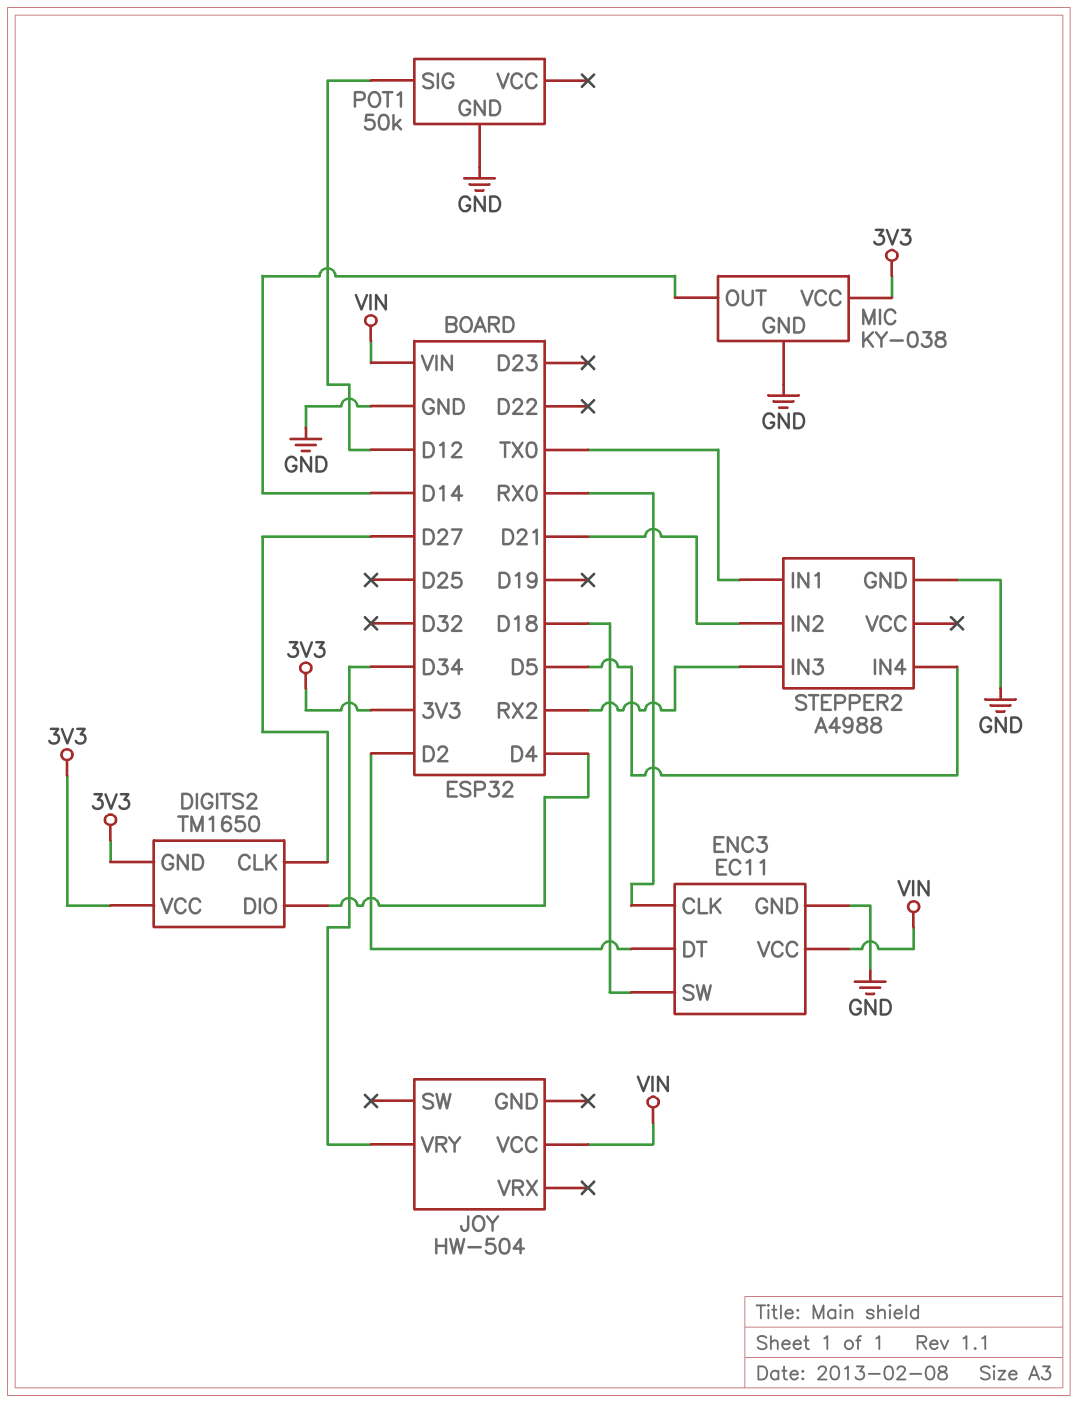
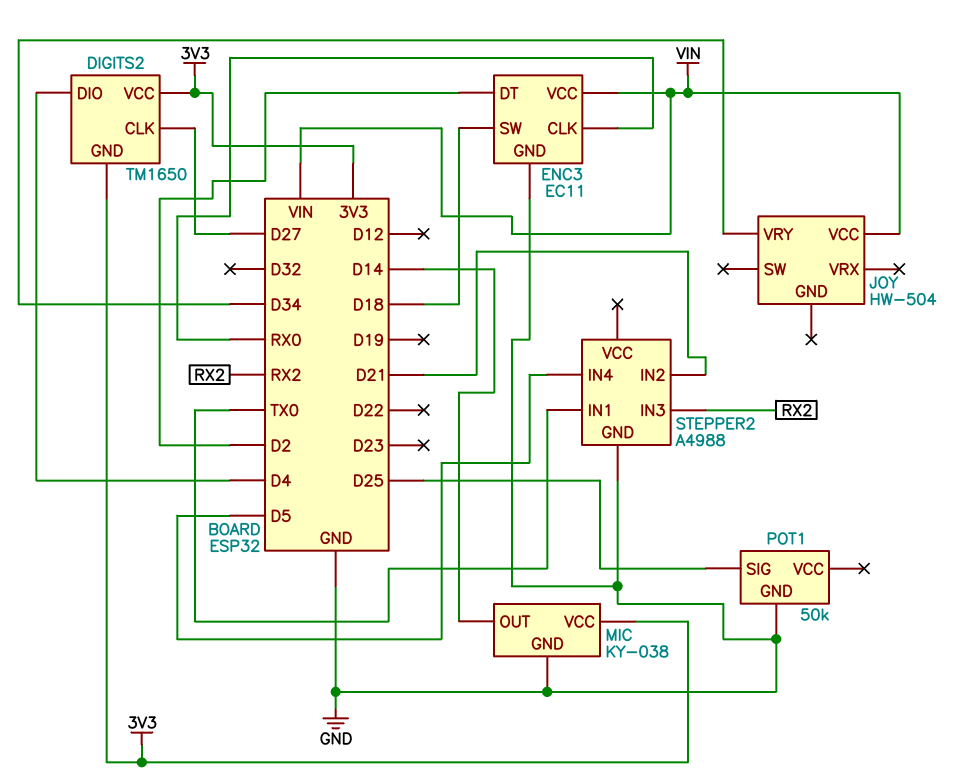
POT1 pin SIG: D12 -> D25

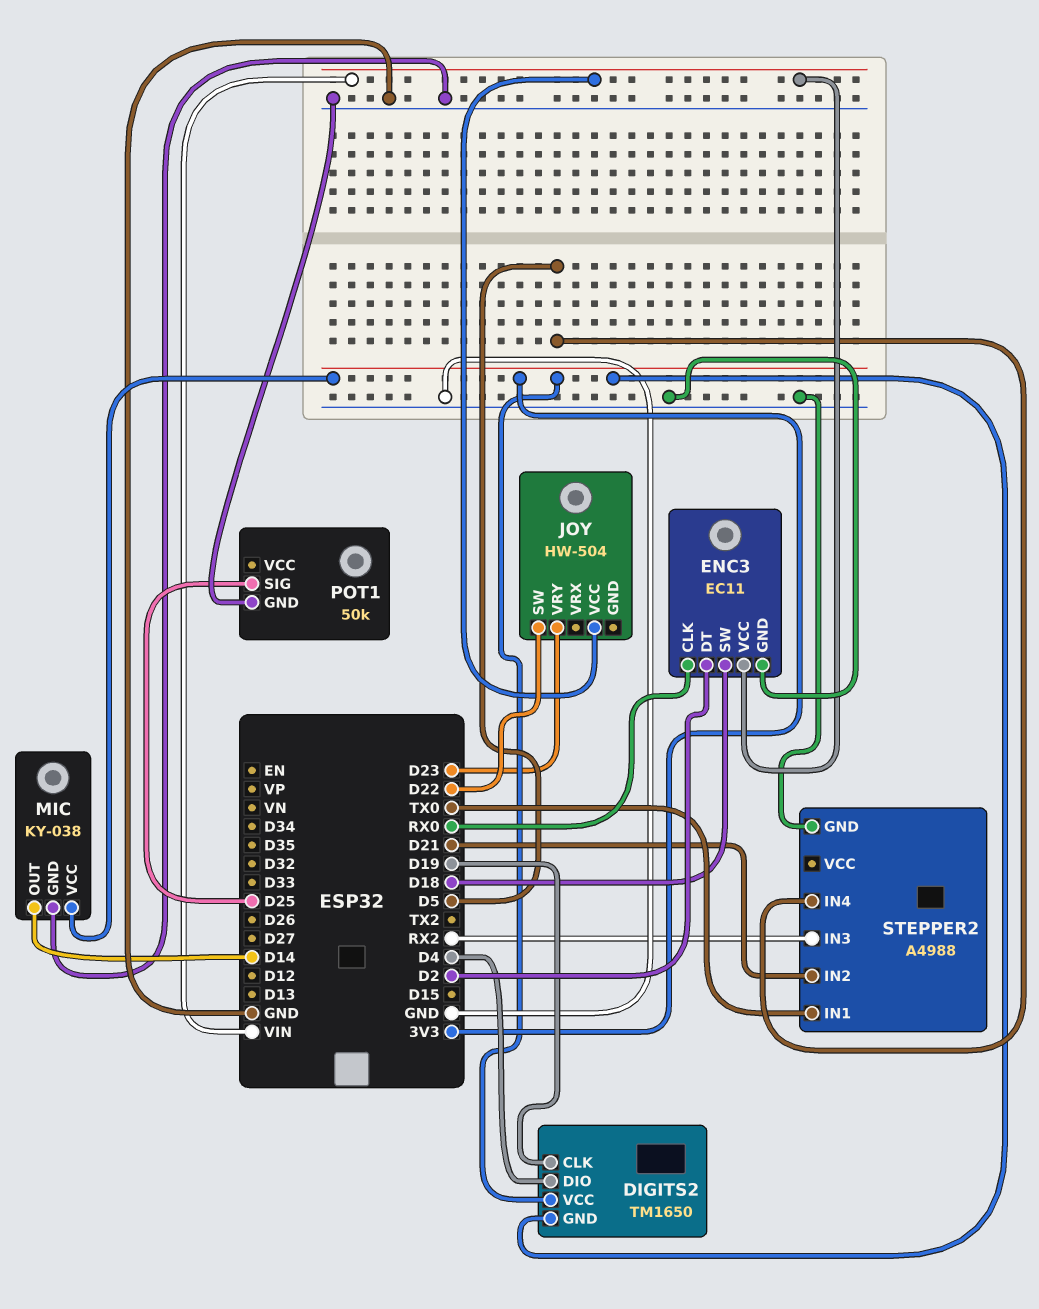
DIGITS2 pin CLK: D27 -> D19
JOY pin SW: none -> D22
JOY pin VRY: D34 -> D23

